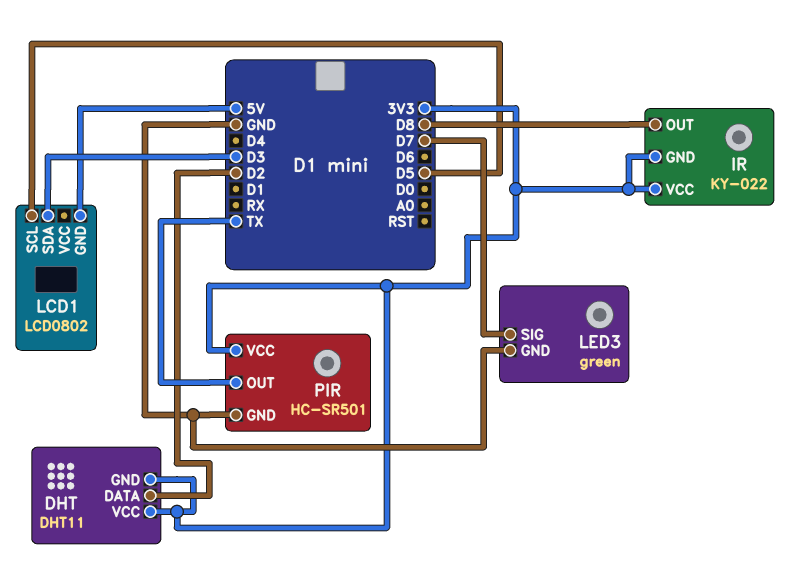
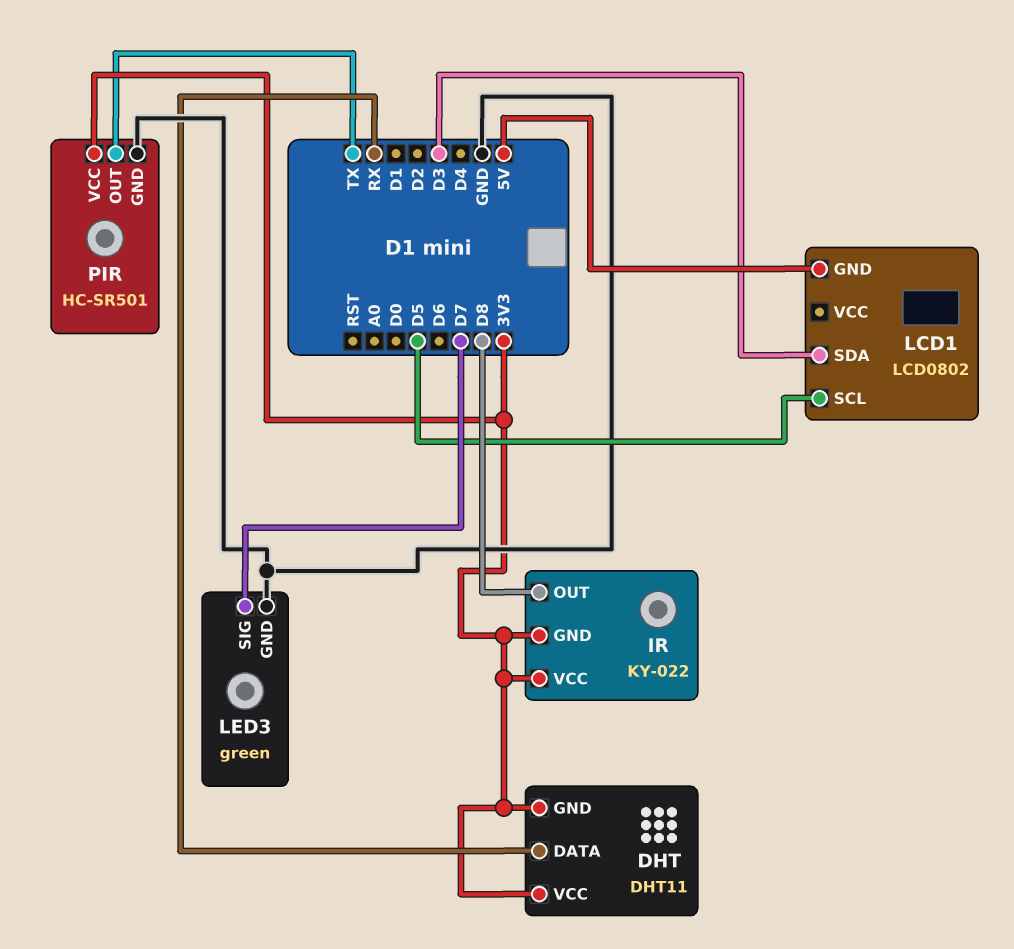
DHT pin DATA: D2 -> RX

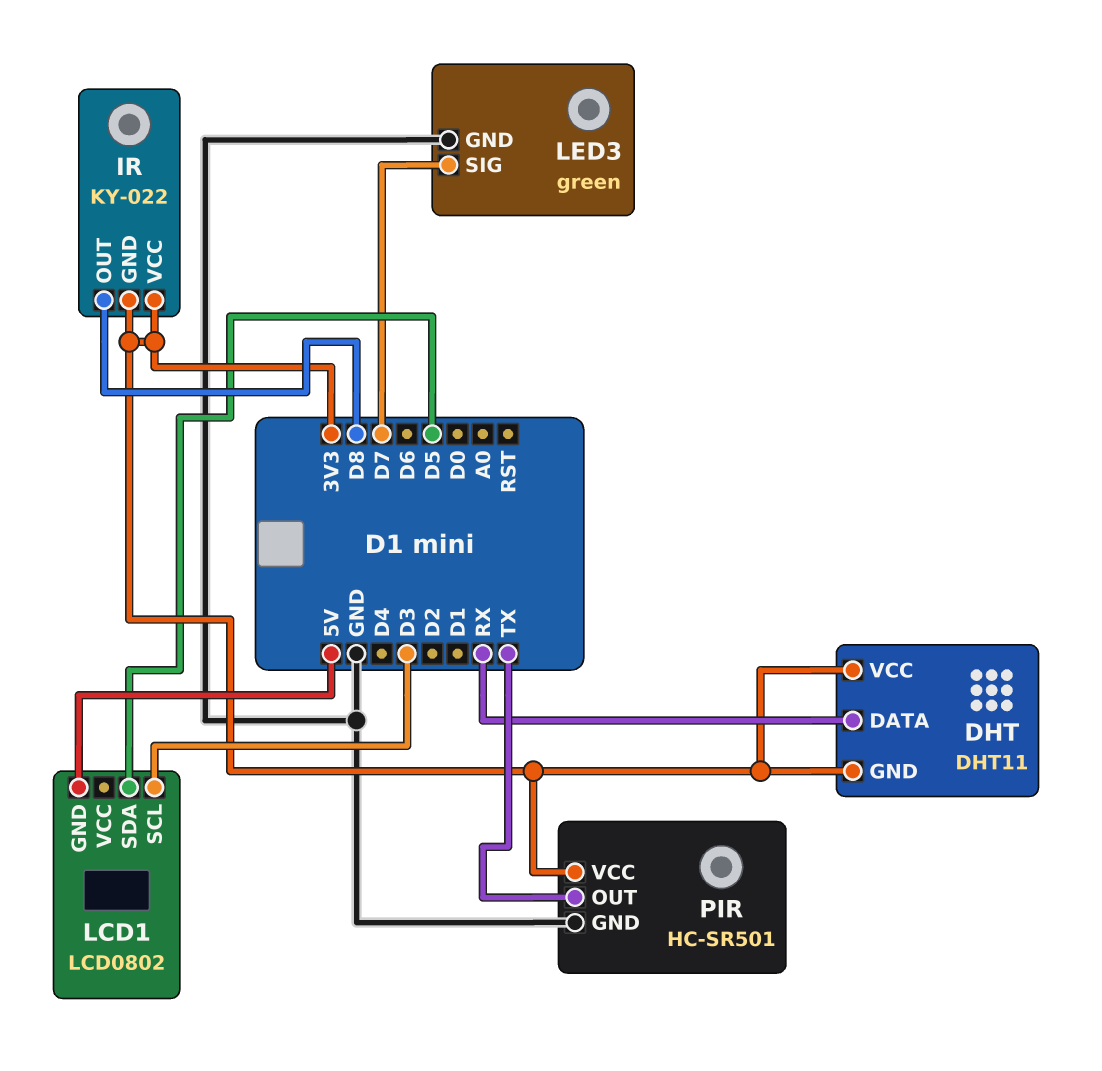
LCD1 pin SCL: D5 -> D3
LCD1 pin SDA: D3 -> D5

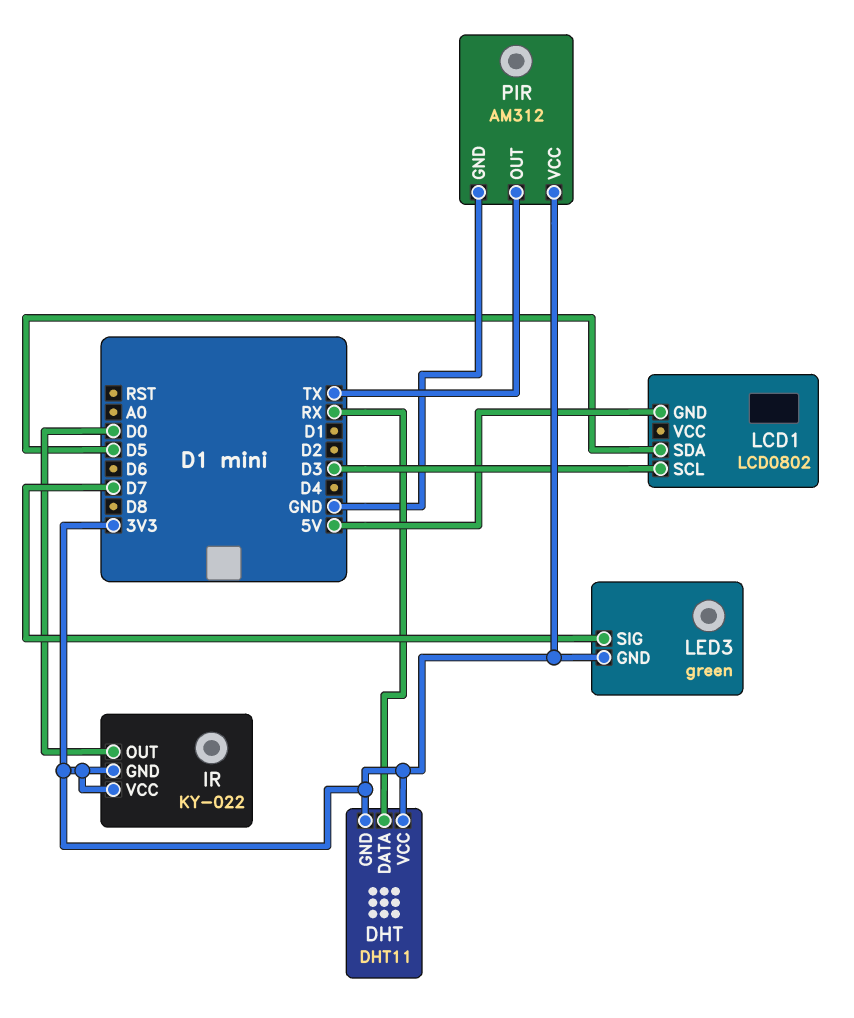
IR pin OUT: D8 -> D0
LED3 pin GND: GND -> 3V3
PIR: HC-SR501 -> AM312

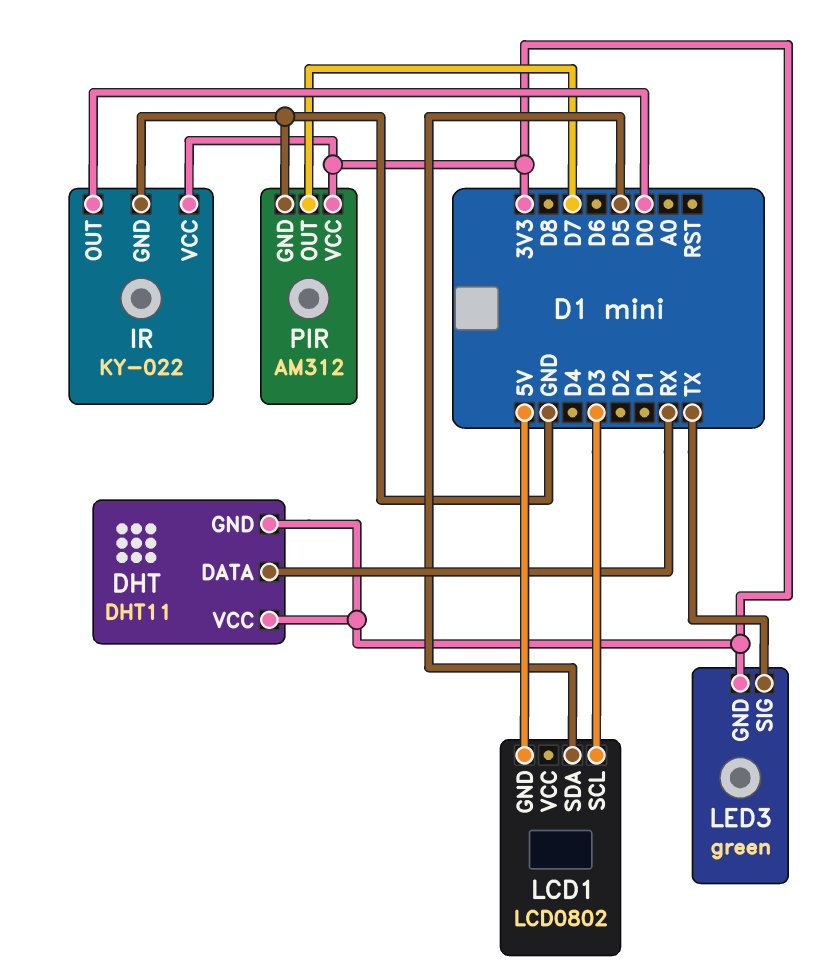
IR pin GND: 3V3 -> GND
LED3 pin SIG: D7 -> TX
PIR pin OUT: TX -> D7

